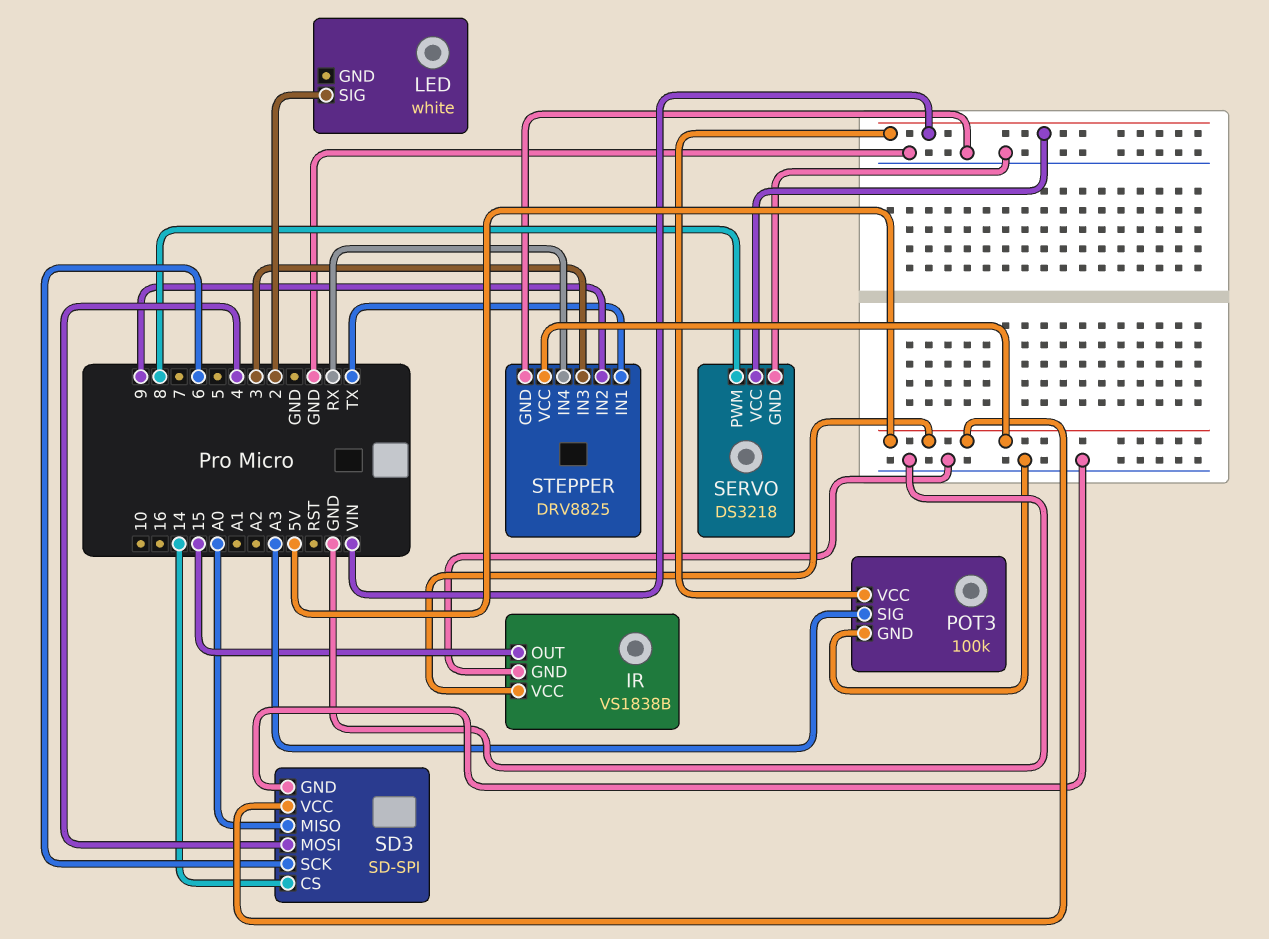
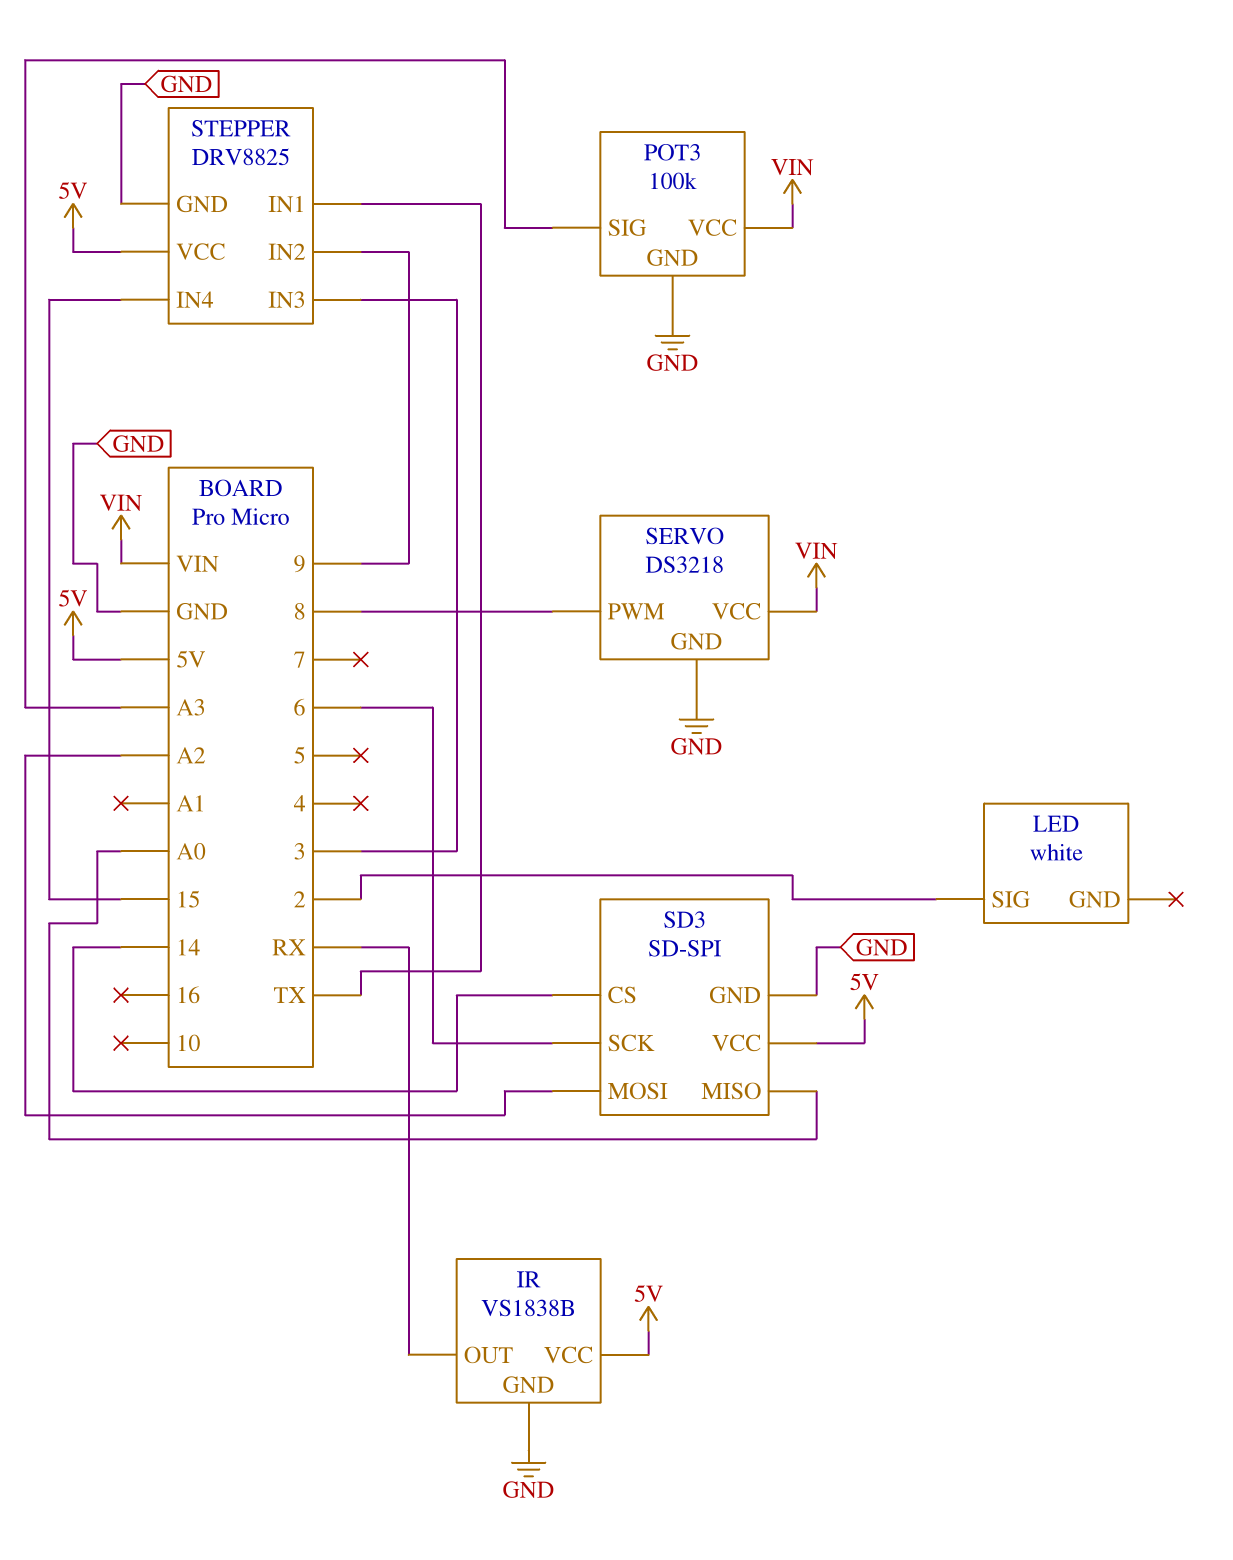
IR pin OUT: 15 -> RX
SD3 pin MOSI: 4 -> A2
STEPPER pin IN4: RX -> 15

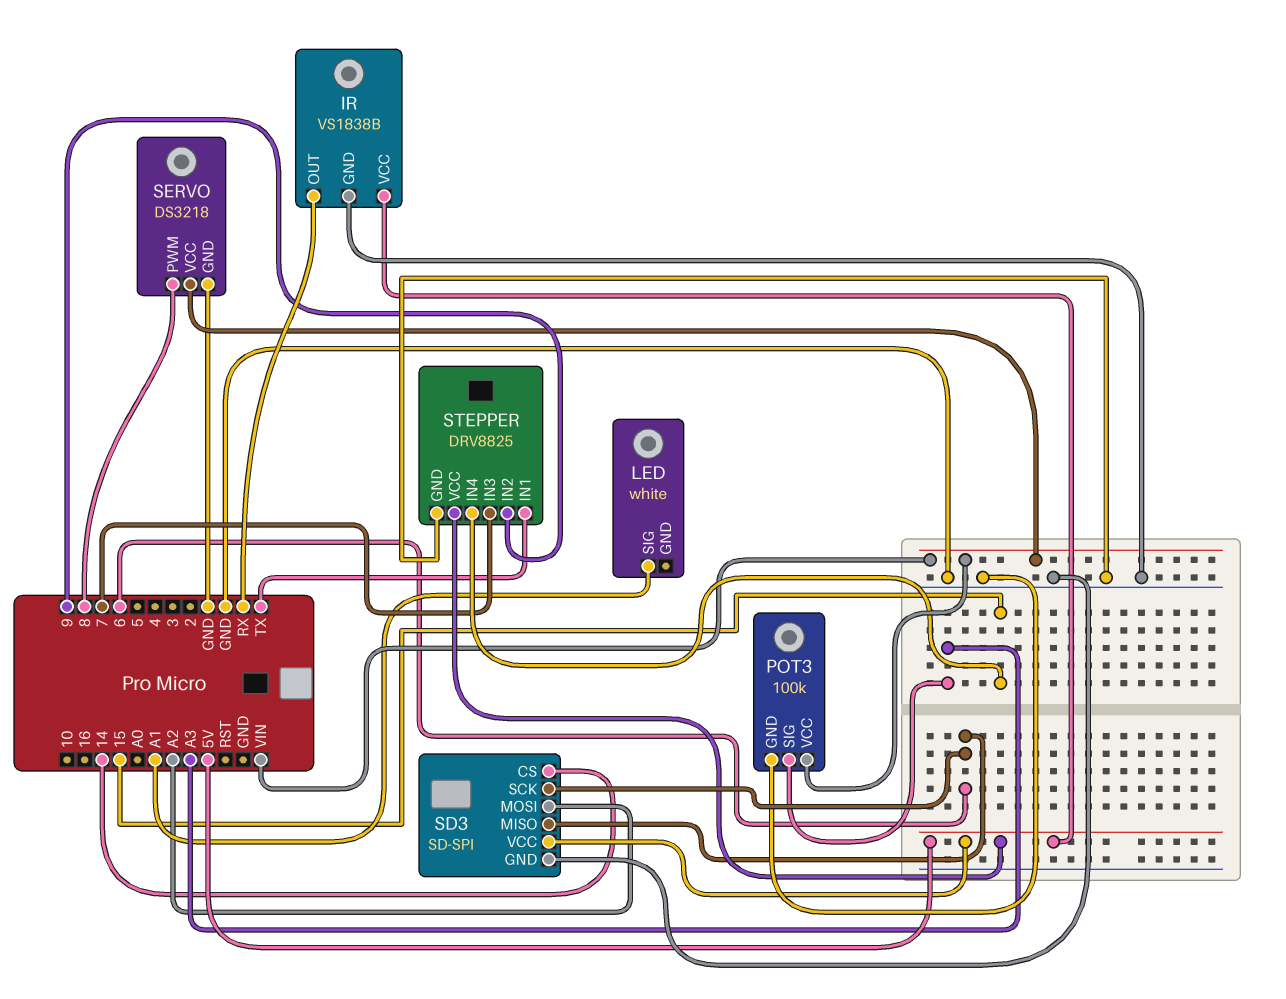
LED pin SIG: 2 -> A1
SD3 pin MISO: A0 -> 6
STEPPER pin IN3: 3 -> 7

